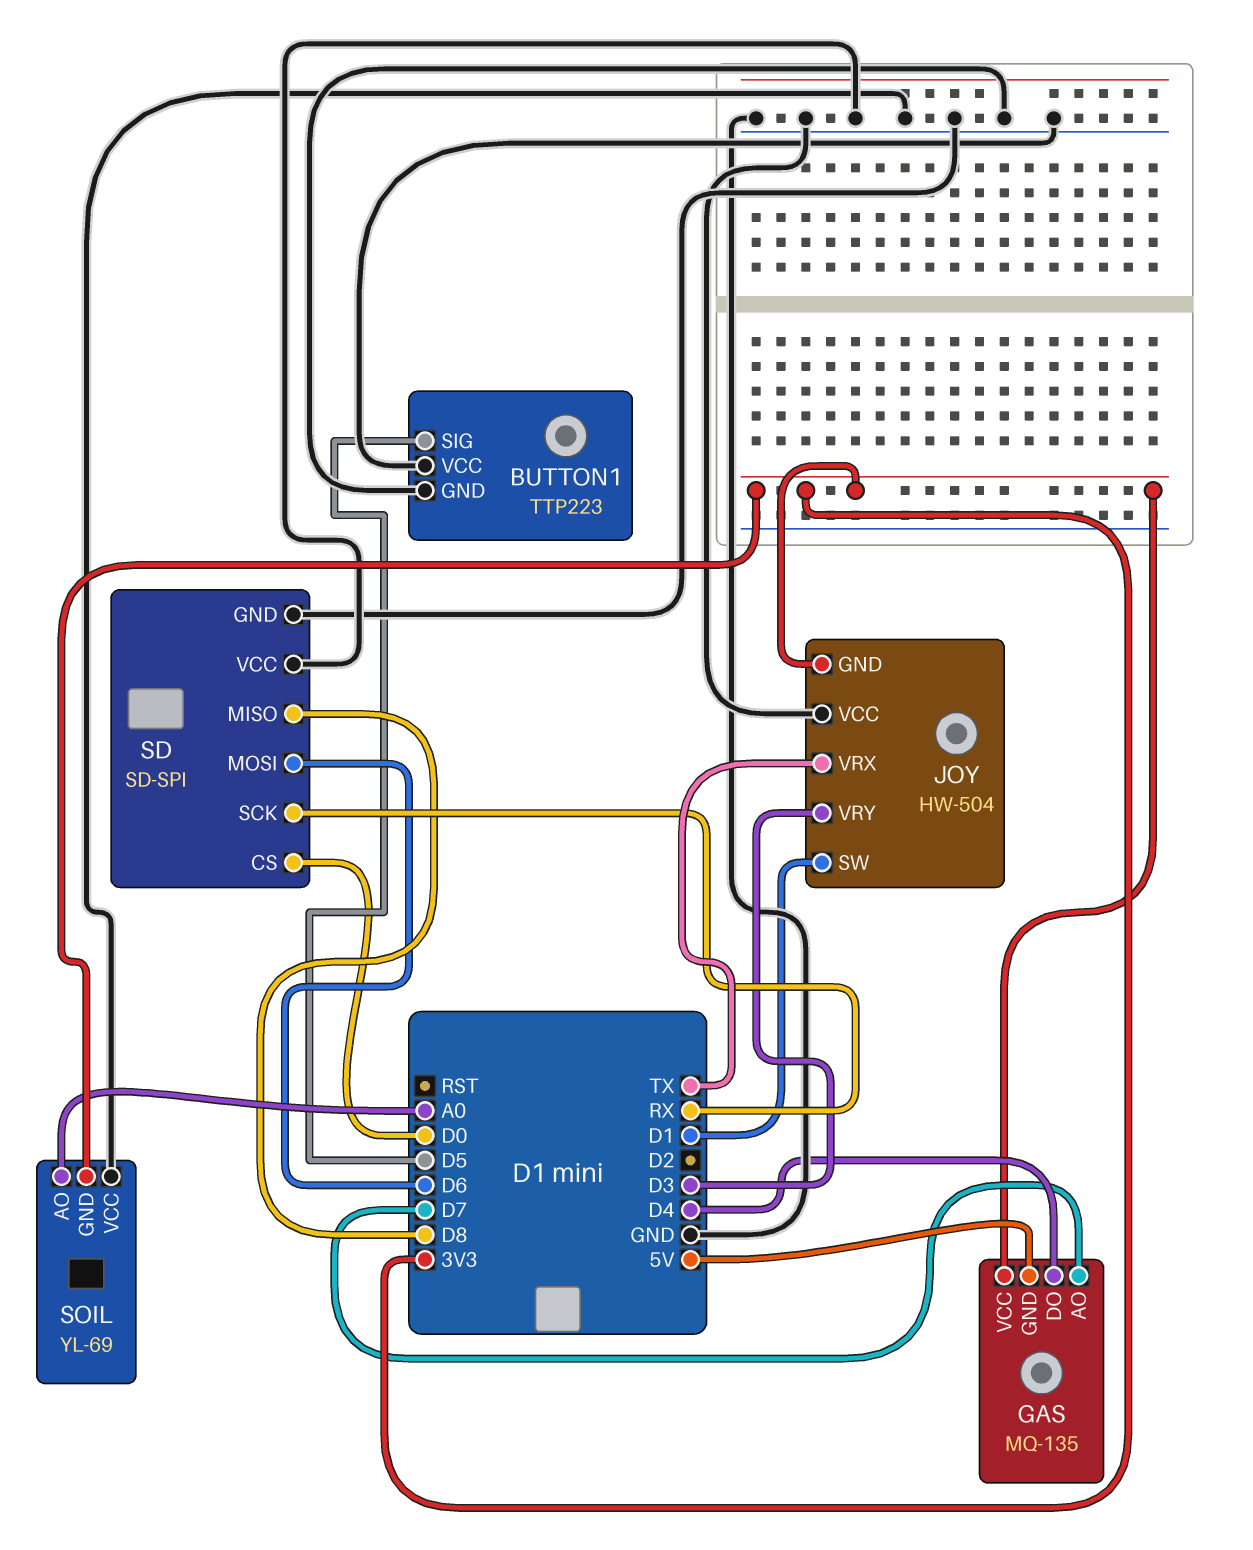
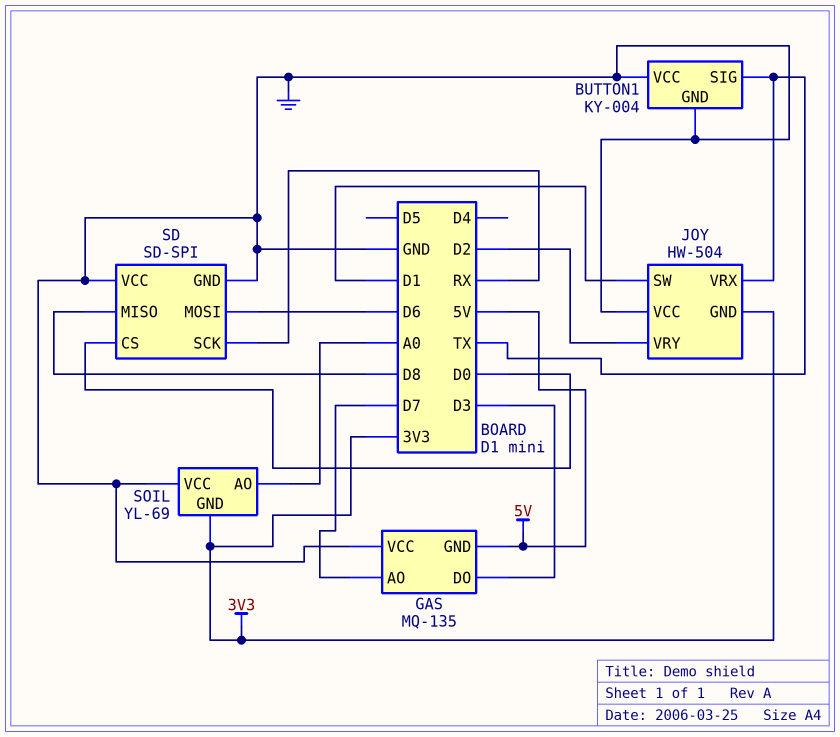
BUTTON1: TTP223 -> KY-004
BUTTON1 pin SIG: D5 -> TX
GAS pin DO: D4 -> D3
GAS pin VCC: 3V3 -> GND
JOY pin VRY: D3 -> D2

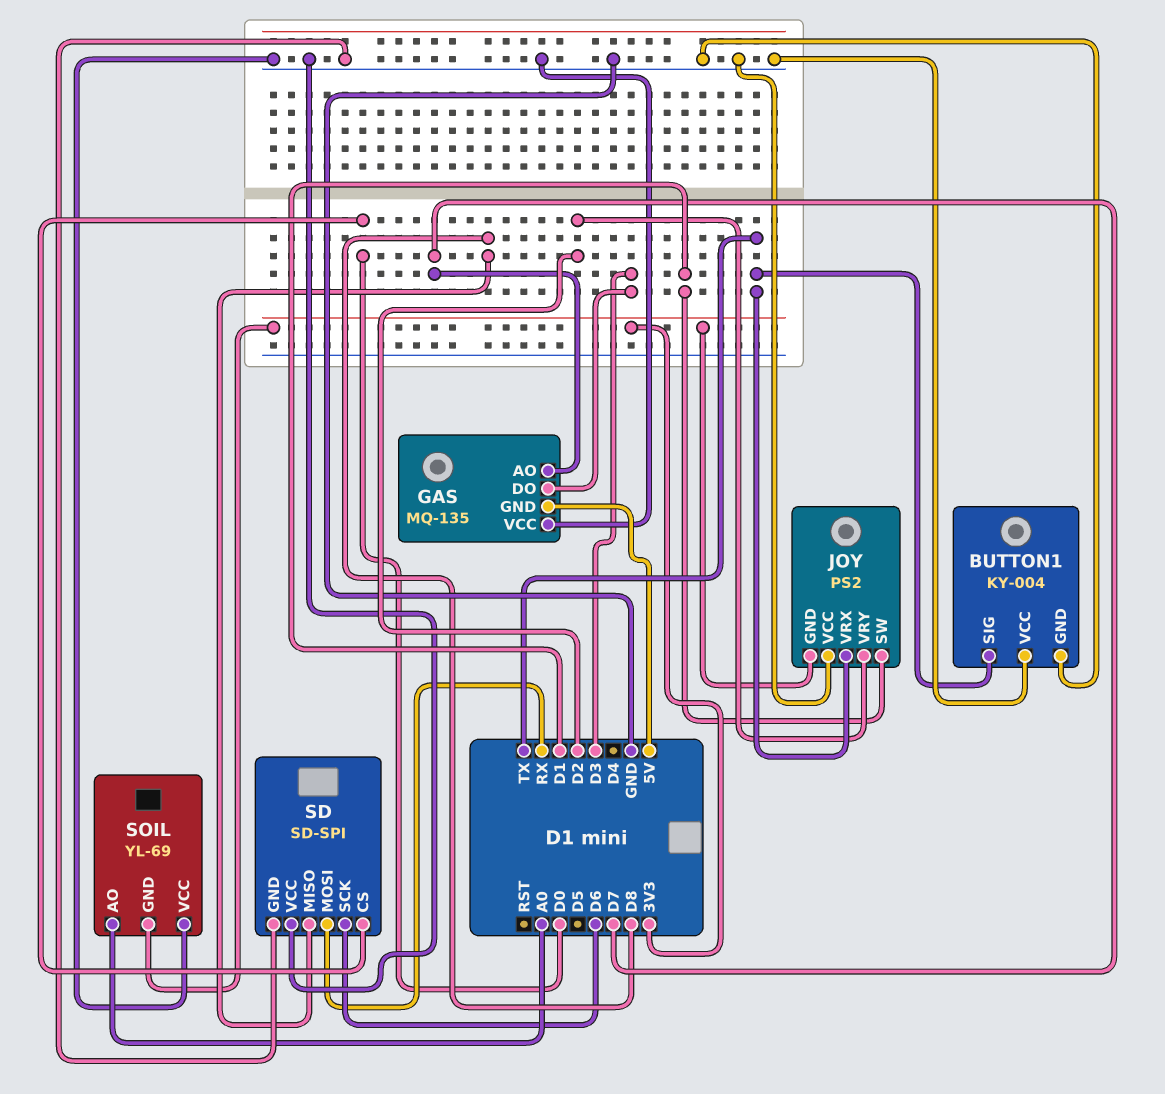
JOY: HW-504 -> PS2
SD pin MOSI: D6 -> RX
SD pin SCK: RX -> D6

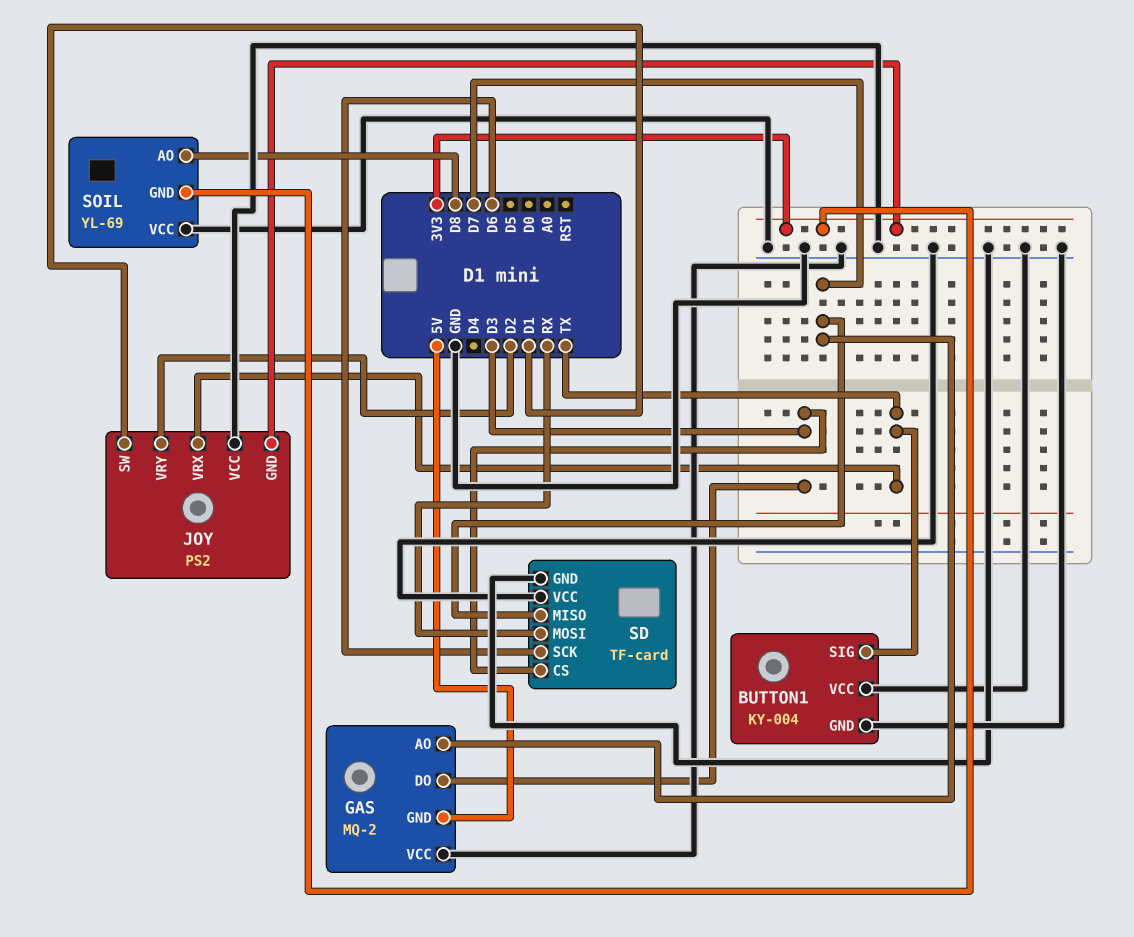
GAS: MQ-135 -> MQ-2
SD: SD-SPI -> TF-card
SD pin CS: D0 -> D3
SD pin MISO: D8 -> D7
SOIL pin AO: A0 -> D8

